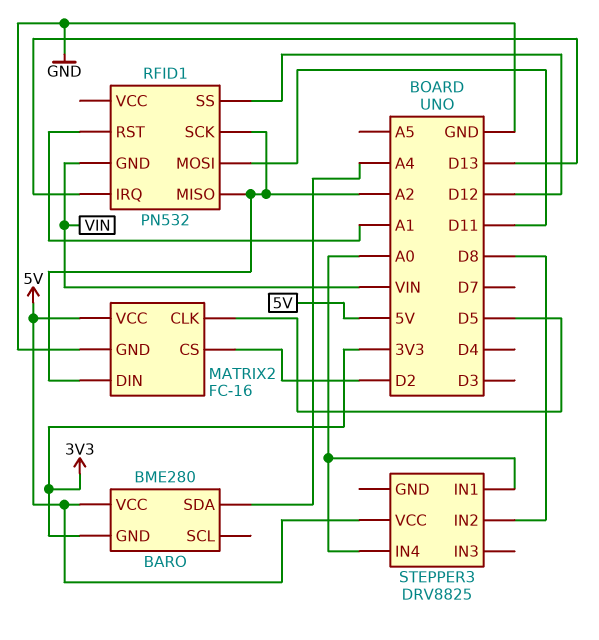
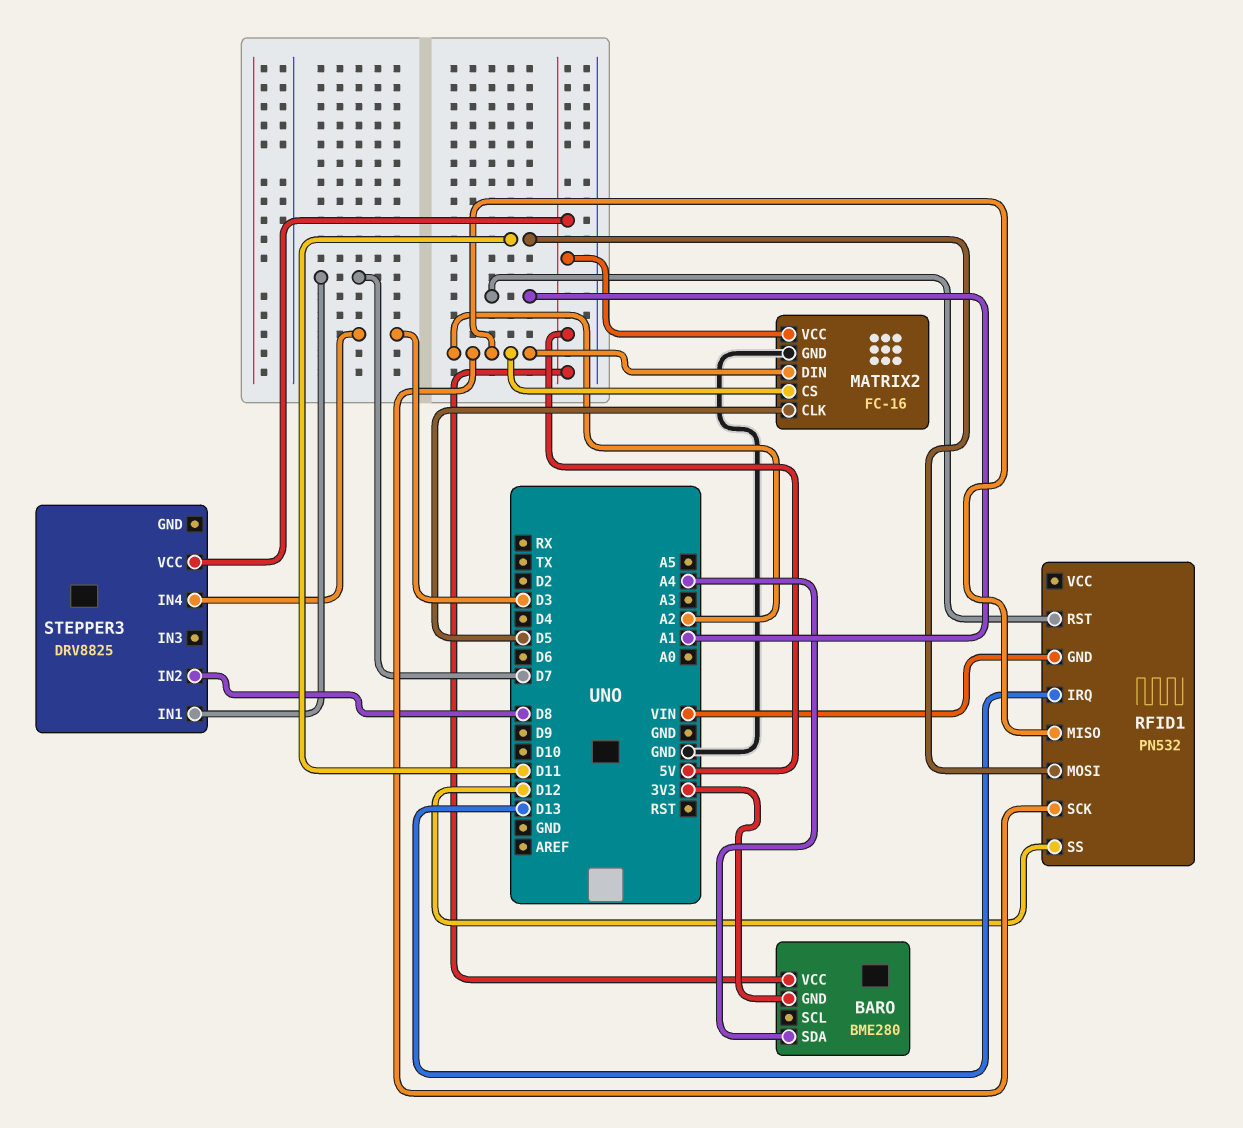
MATRIX2 pin CS: D2 -> A2
STEPPER3 pin IN1: A0 -> D7
STEPPER3 pin IN4: A0 -> D3

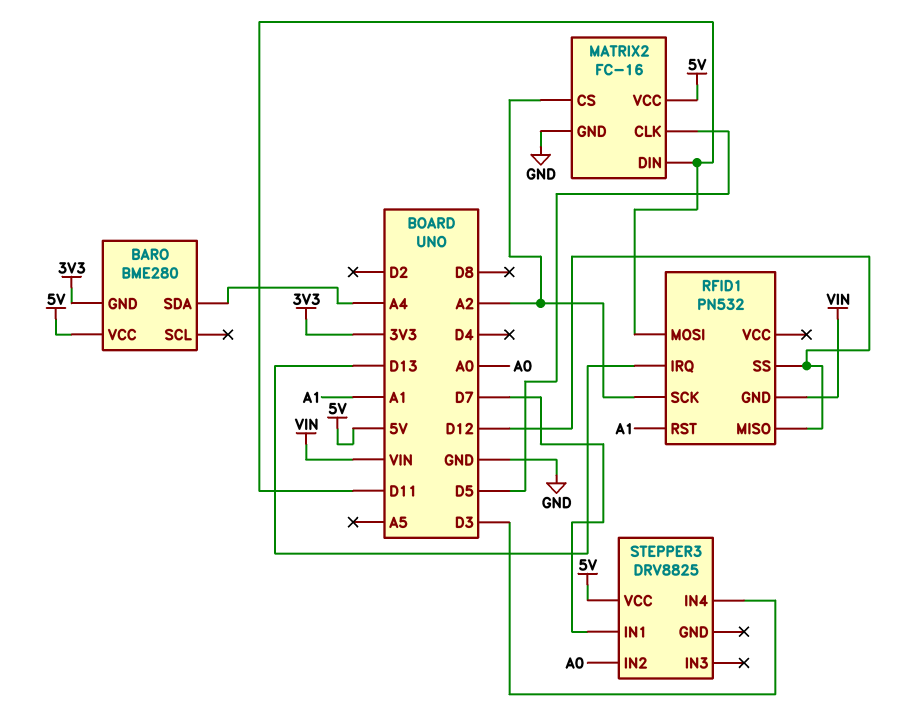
MATRIX2 pin DIN: A2 -> D11
RFID1 pin MISO: A2 -> D12
STEPPER3 pin IN2: D8 -> A0

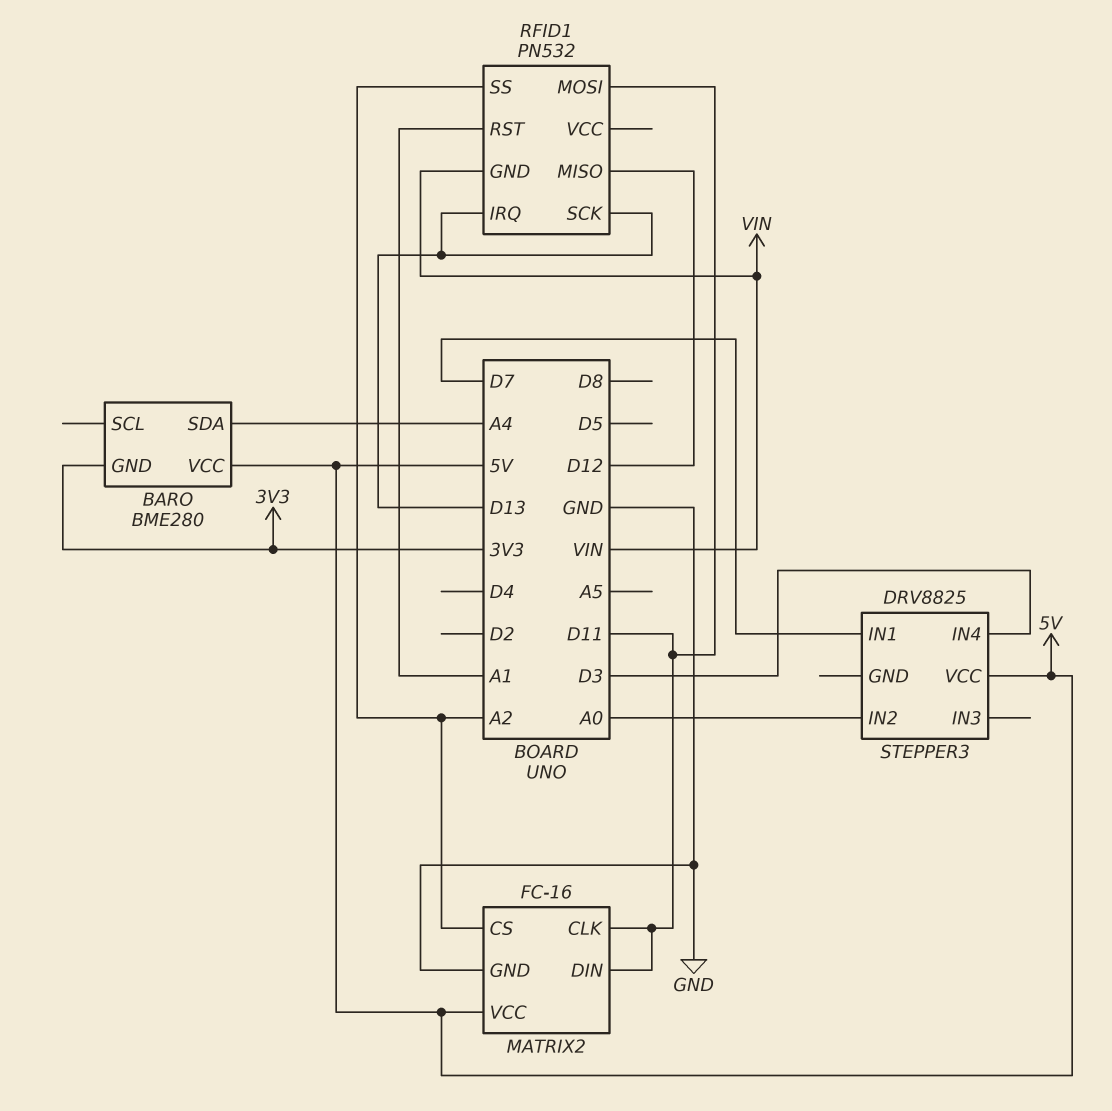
MATRIX2 pin CLK: D5 -> D11
RFID1 pin SCK: A2 -> D13
RFID1 pin SS: D12 -> A2

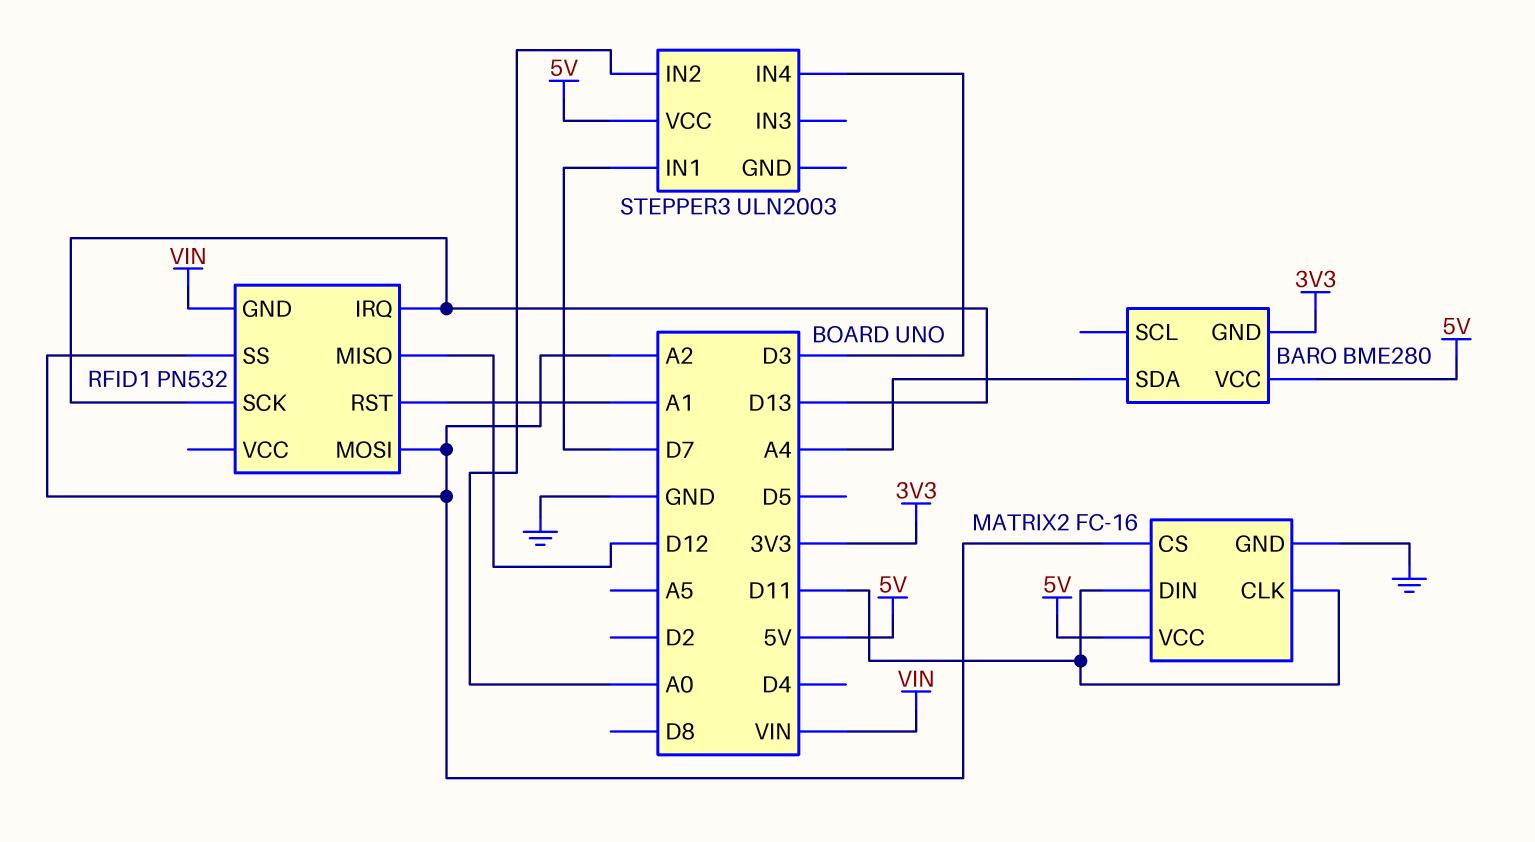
RFID1 pin MOSI: D11 -> A2
STEPPER3: DRV8825 -> ULN2003

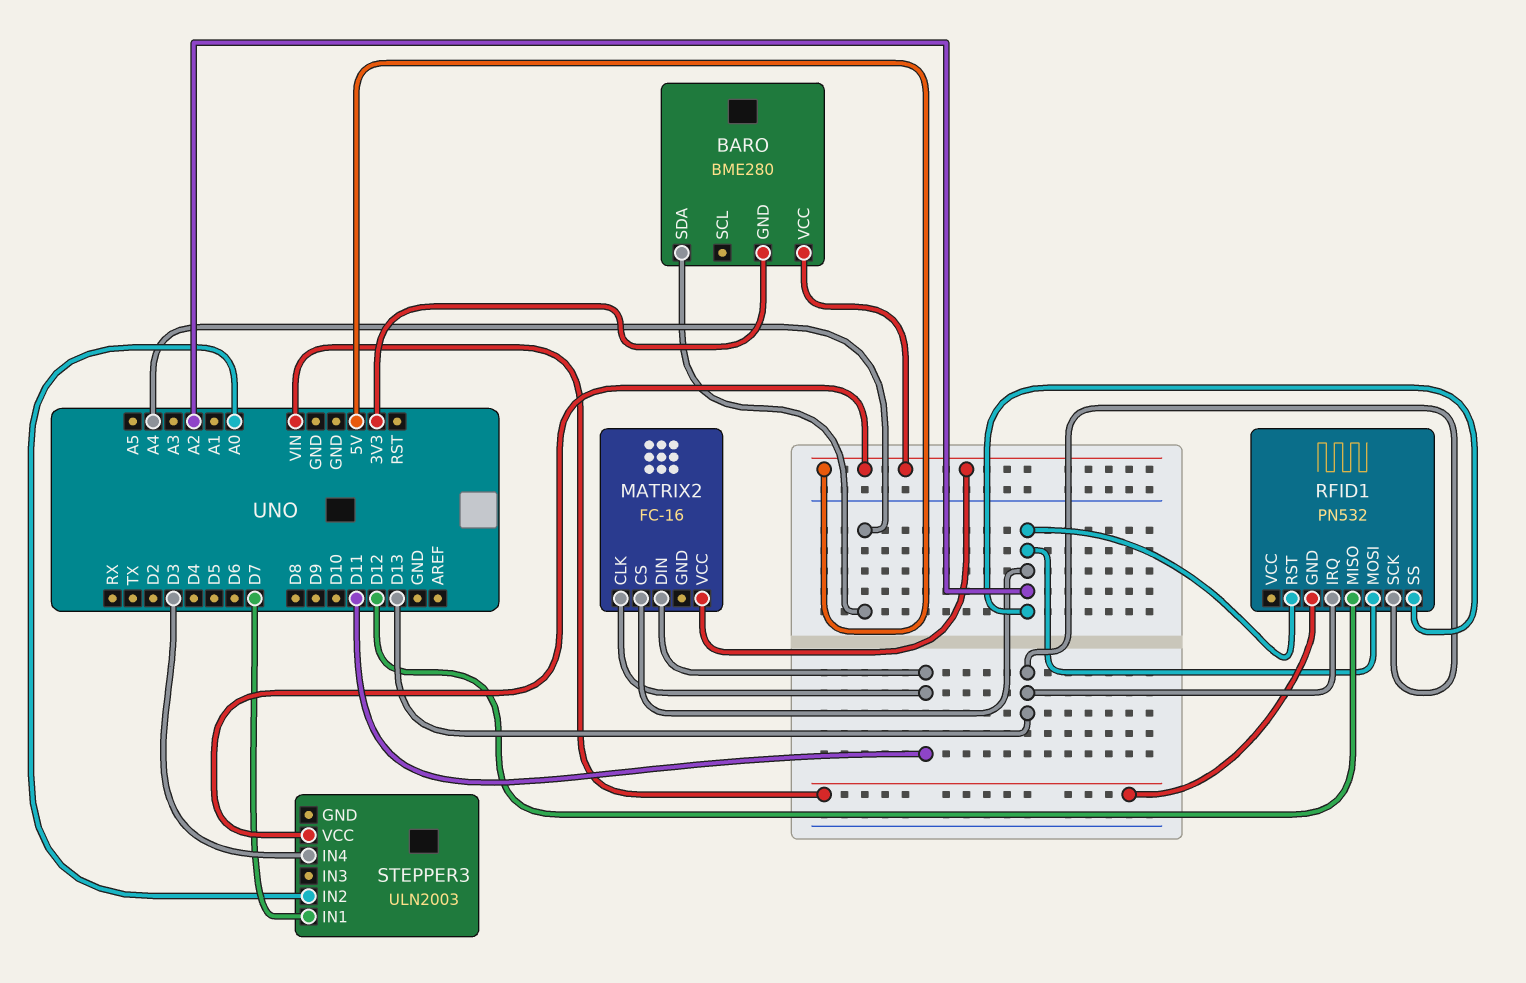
MATRIX2 pin GND: GND -> none
RFID1 pin RST: A1 -> A2

